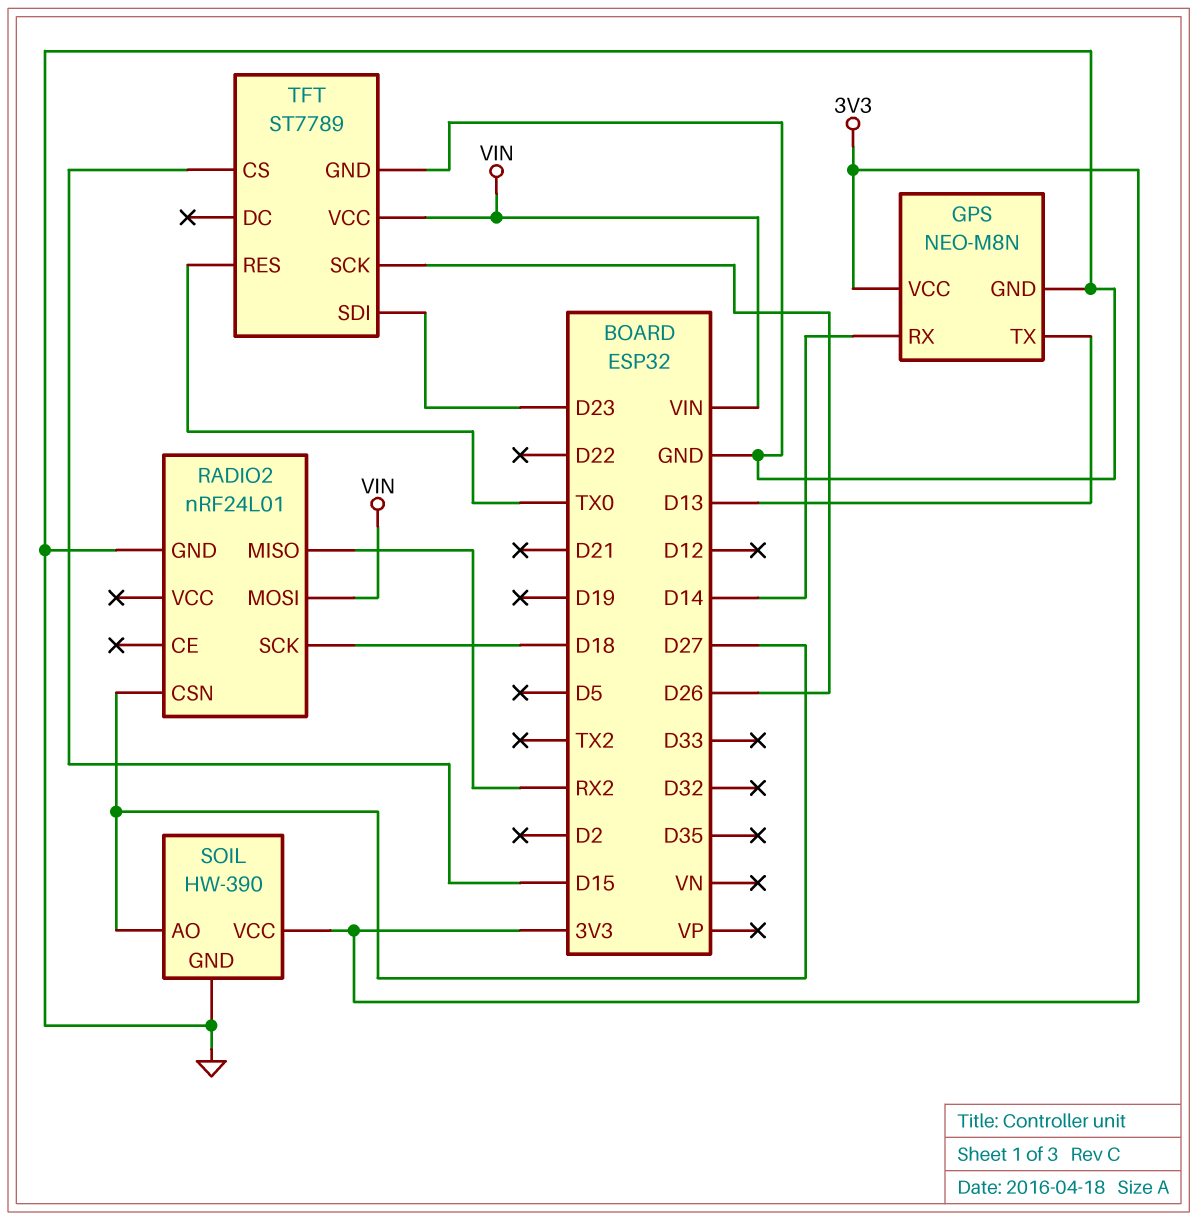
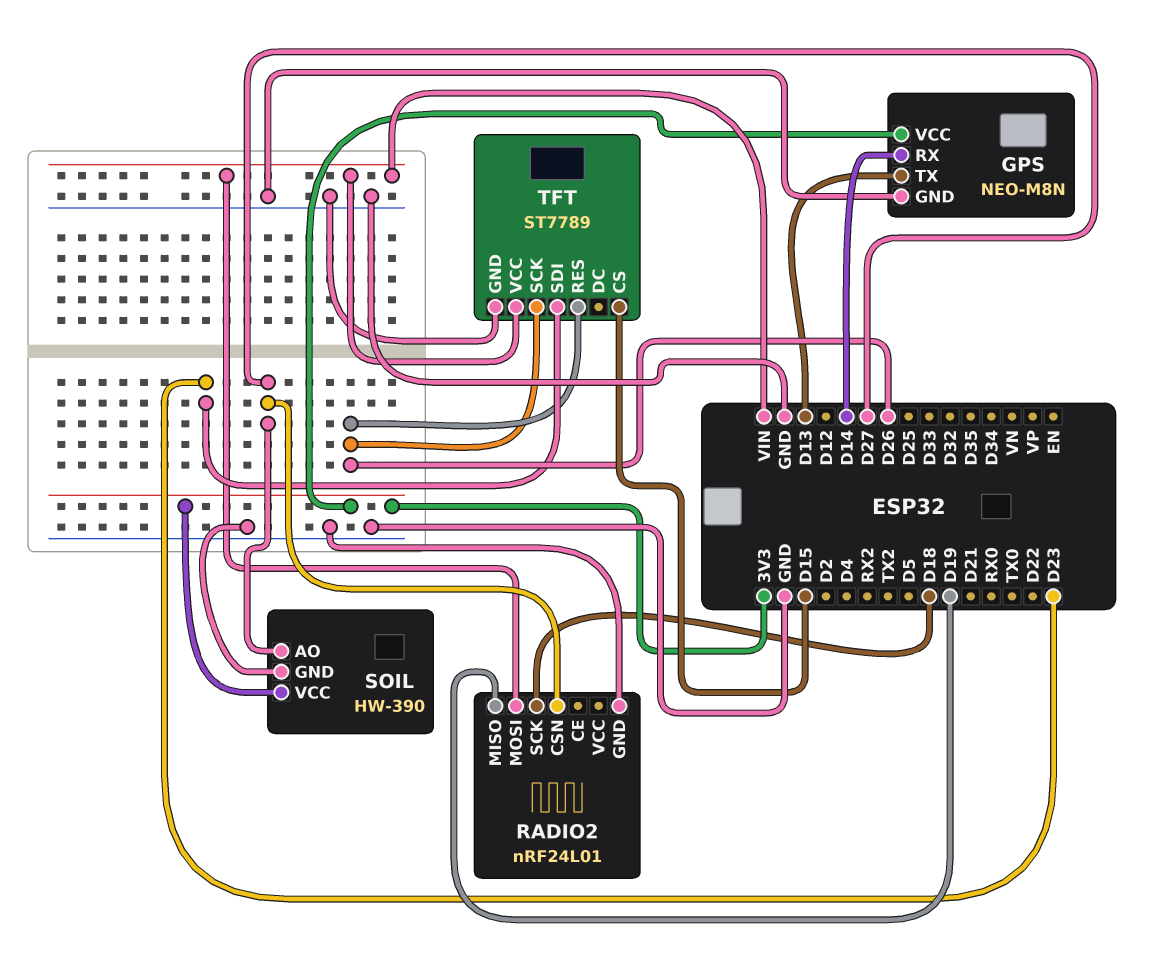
RADIO2 pin MISO: RX2 -> D19
TFT pin RES: TX0 -> D26

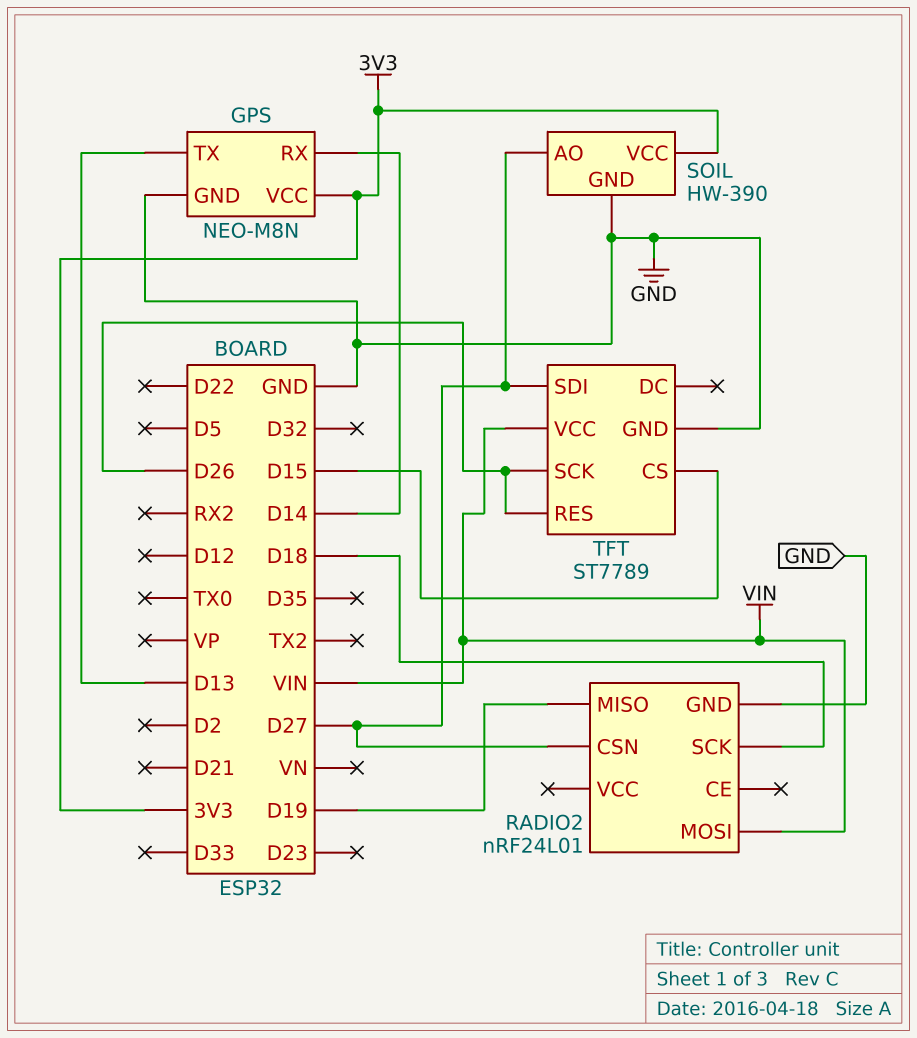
TFT pin SDI: D23 -> D27

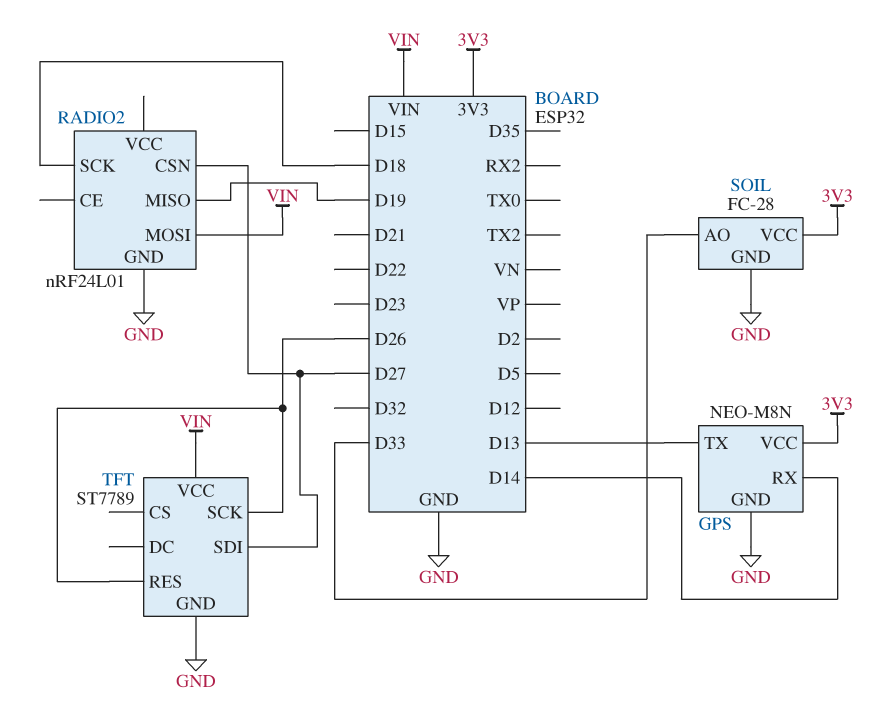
SOIL: HW-390 -> FC-28
SOIL pin AO: D27 -> D33
TFT pin CS: D15 -> none

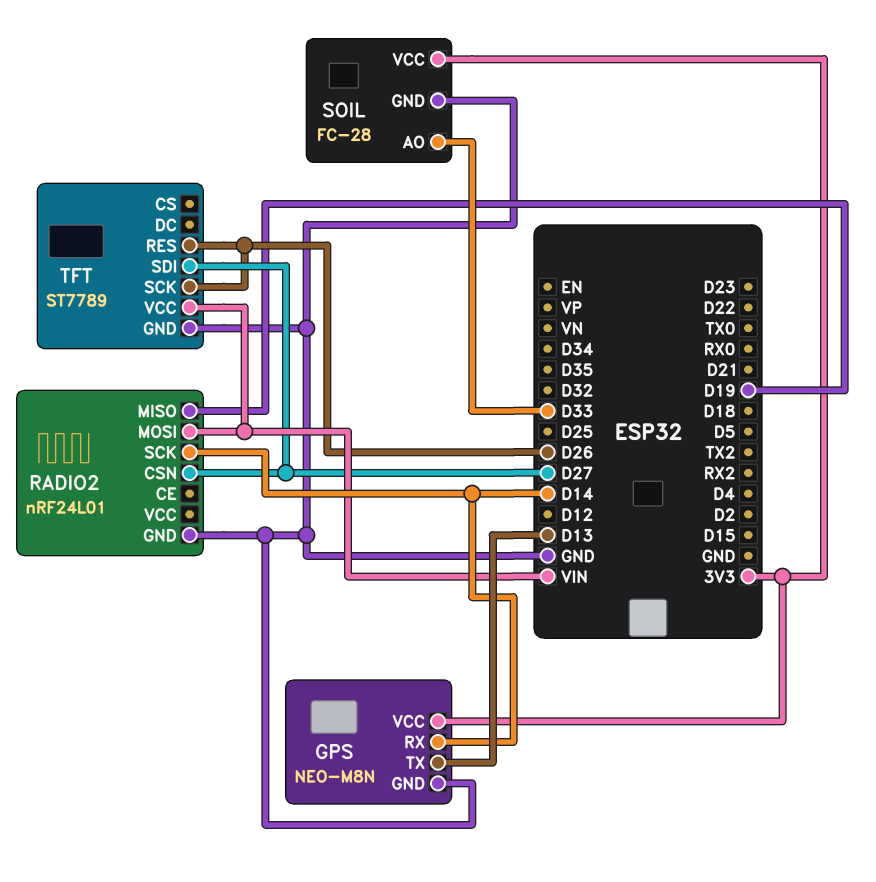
RADIO2 pin SCK: D18 -> D14

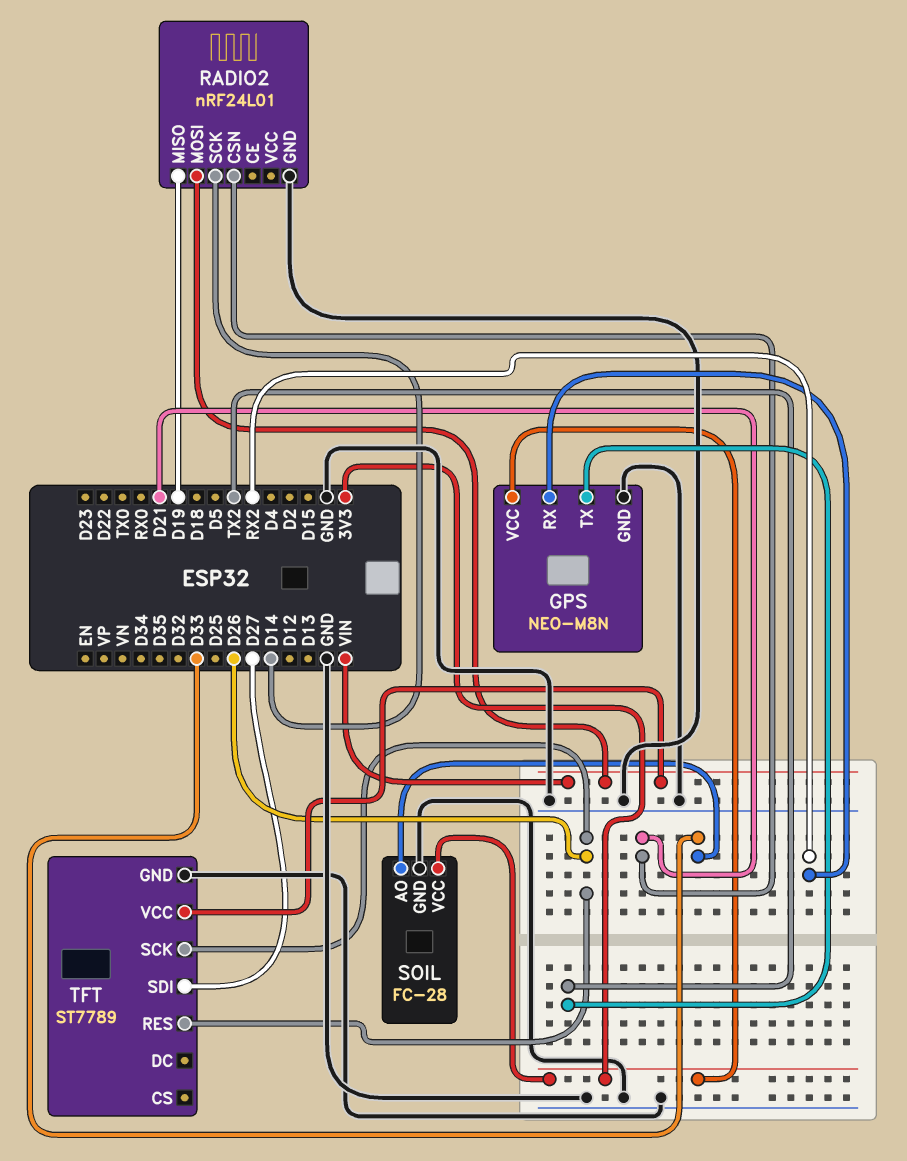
GPS pin RX: D14 -> RX2
GPS pin TX: D13 -> TX2
RADIO2 pin CSN: D27 -> D21

